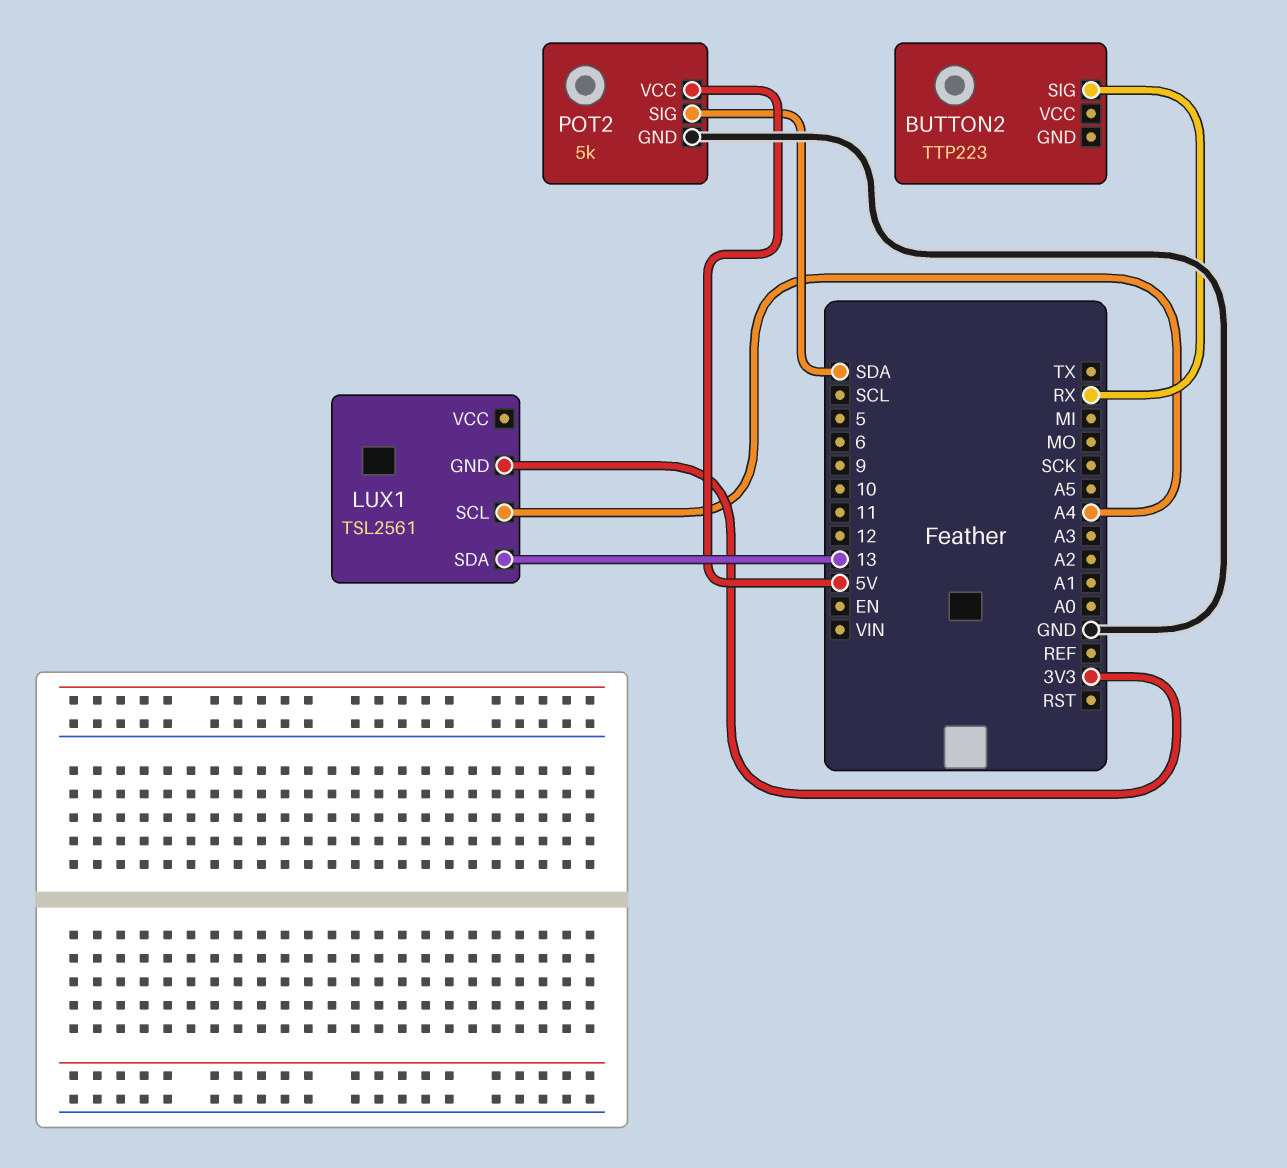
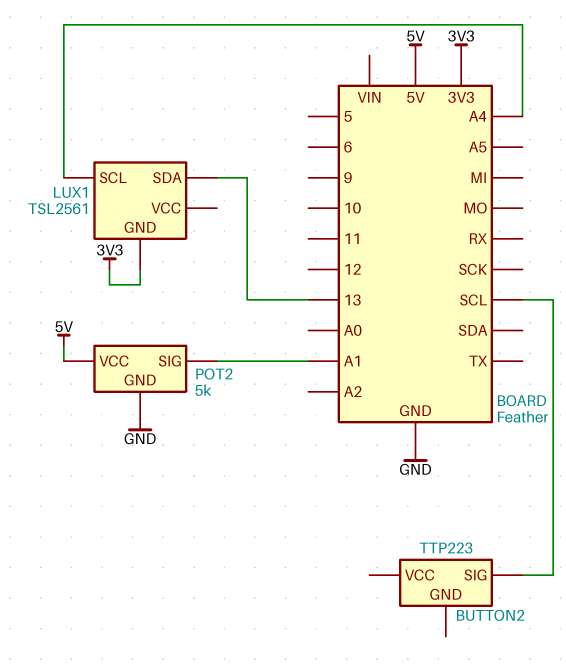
BUTTON2 pin SIG: RX -> SCL
POT2 pin SIG: SDA -> A1

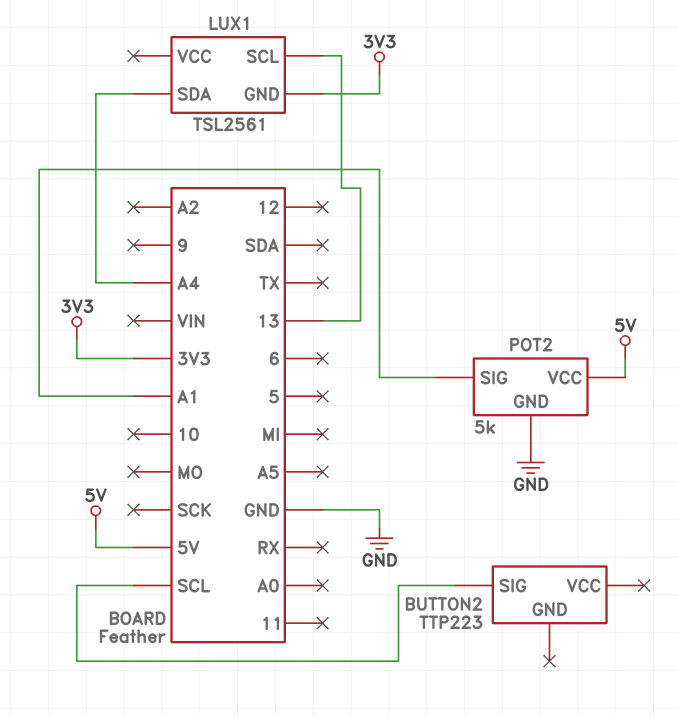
LUX1 pin SCL: A4 -> 13
LUX1 pin SDA: 13 -> A4

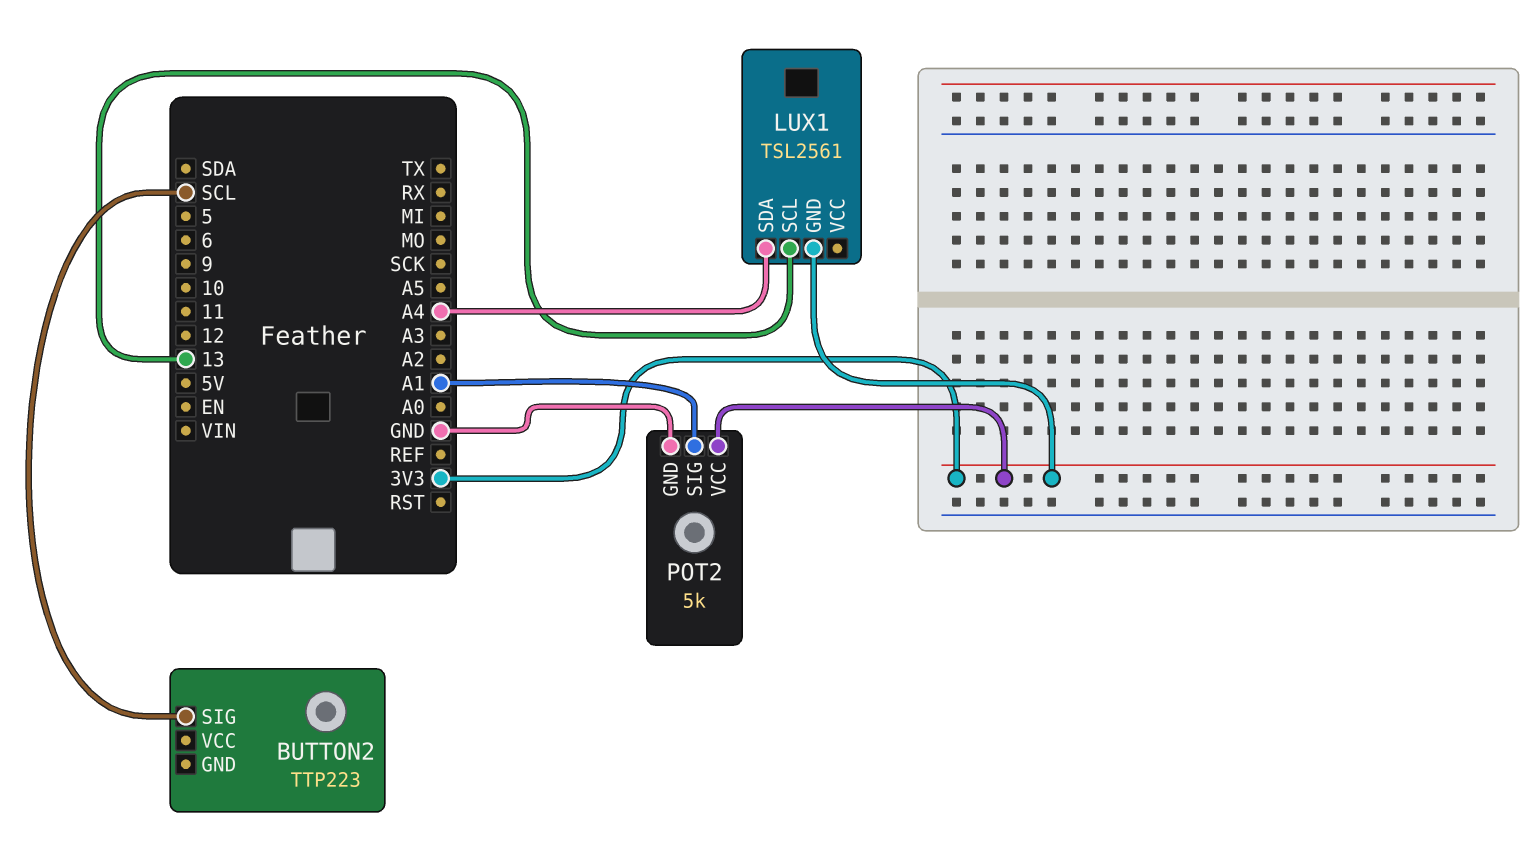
POT2 pin VCC: 5V -> 3V3

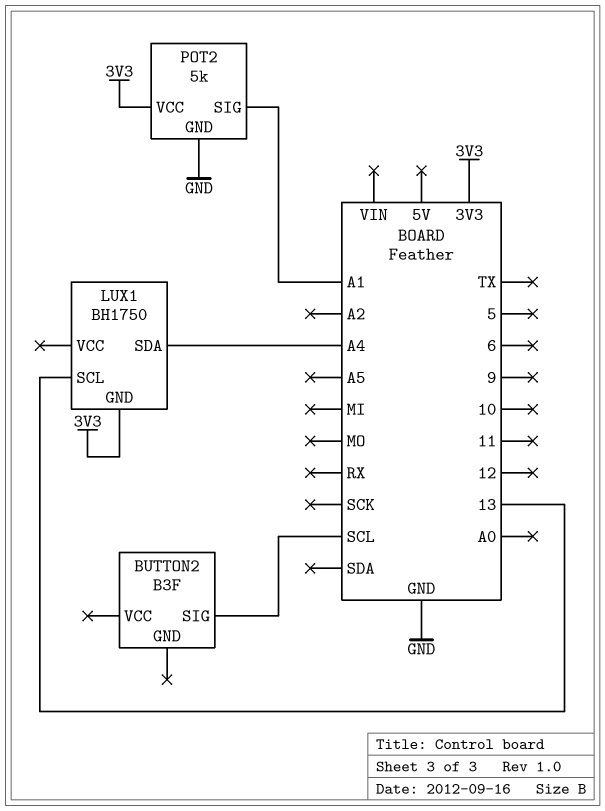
BUTTON2: TTP223 -> B3F
LUX1: TSL2561 -> BH1750

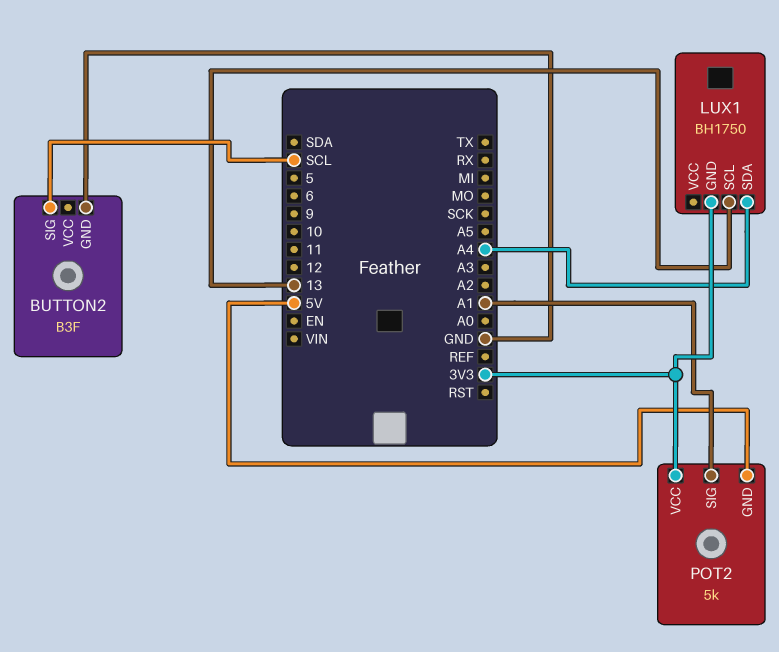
BUTTON2 pin GND: none -> GND
POT2 pin GND: GND -> 5V

